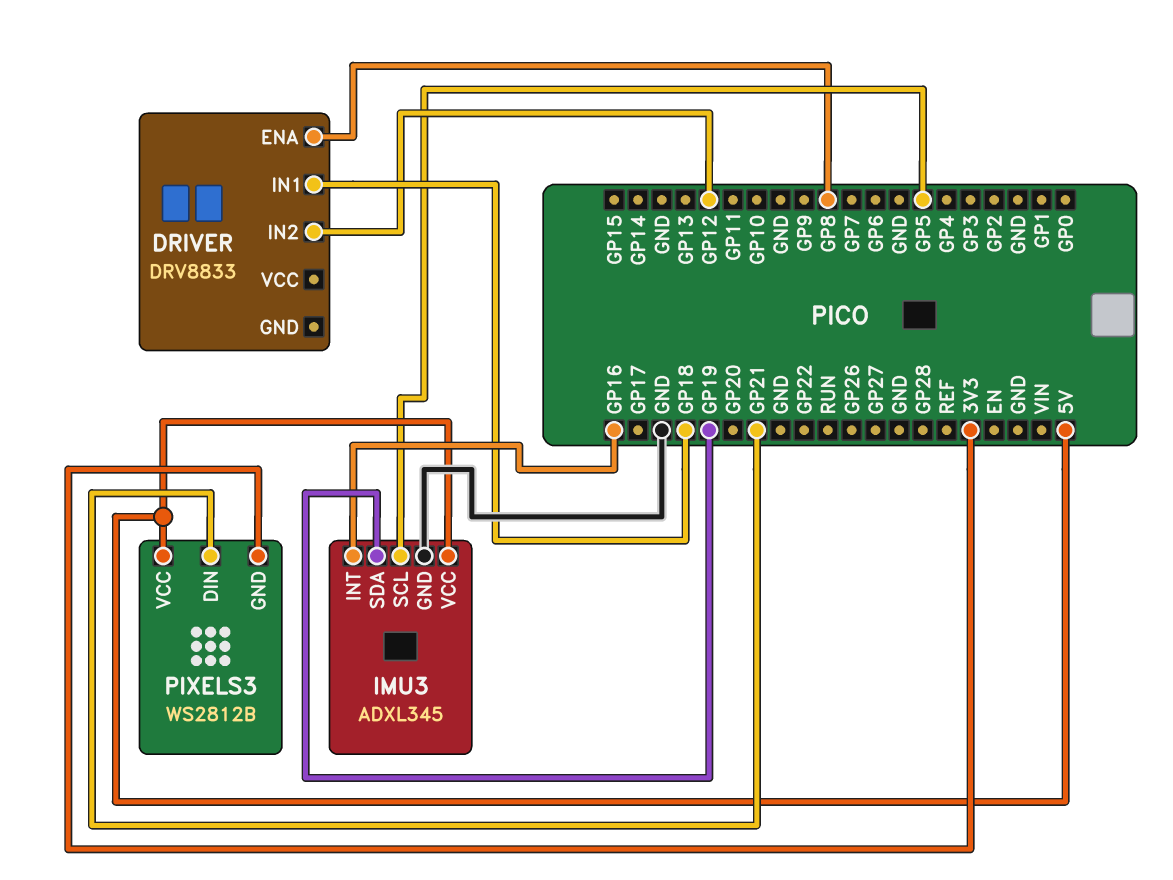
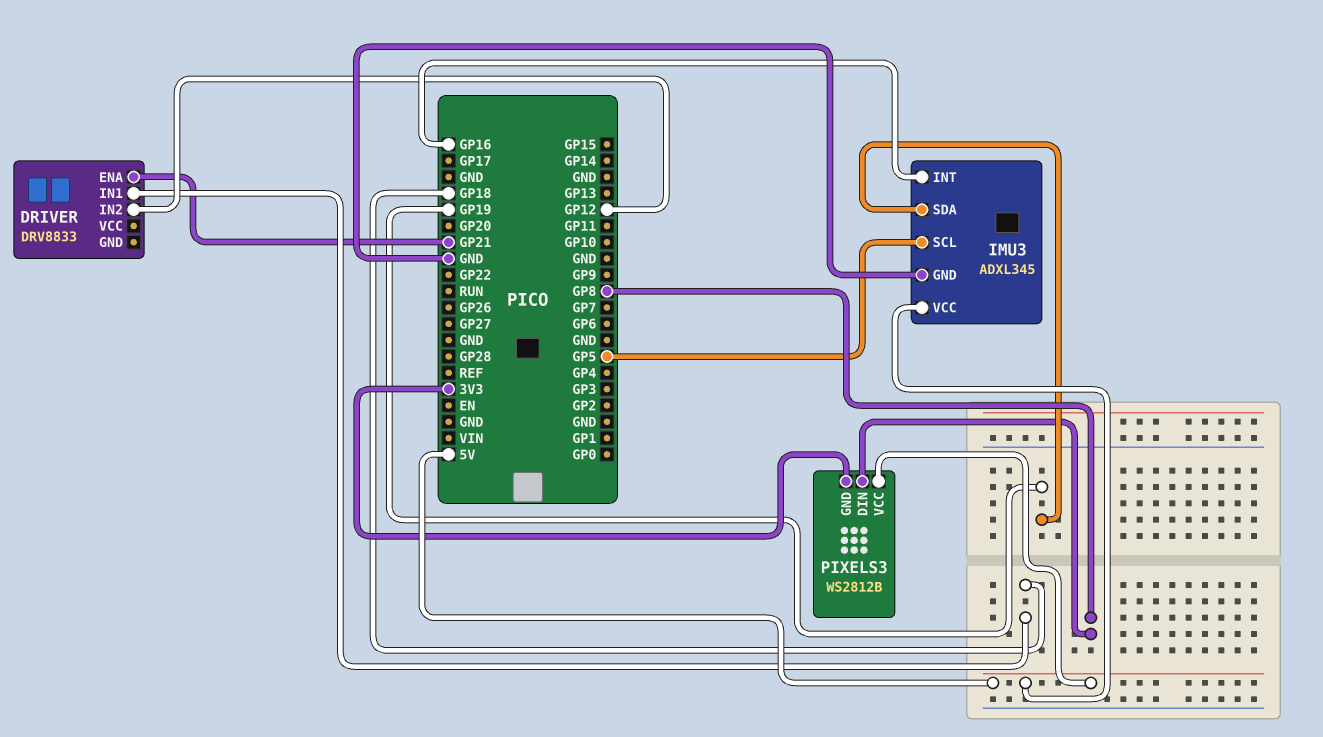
DRIVER pin ENA: GP8 -> GP21
PIXELS3 pin DIN: GP21 -> GP8

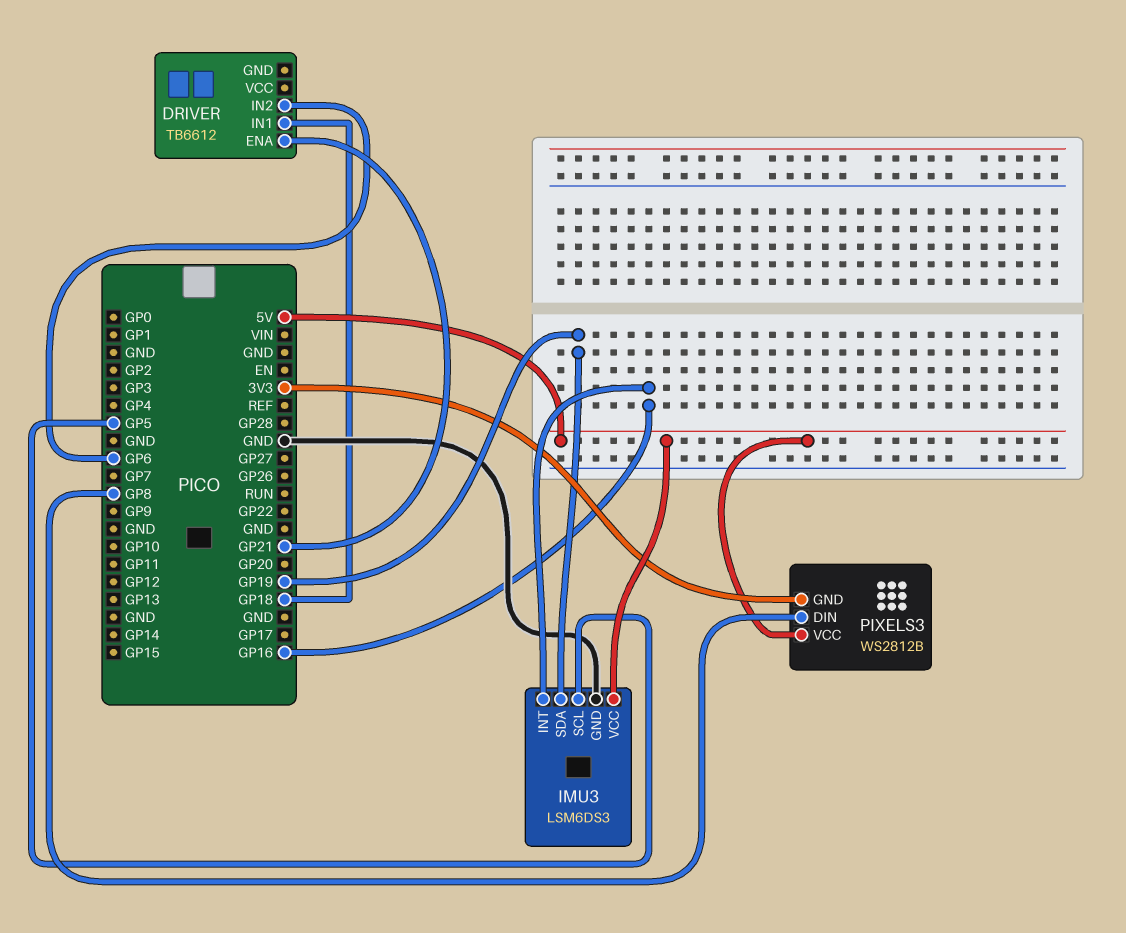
DRIVER: DRV8833 -> TB6612
DRIVER pin IN2: GP12 -> GP6
IMU3: ADXL345 -> LSM6DS3

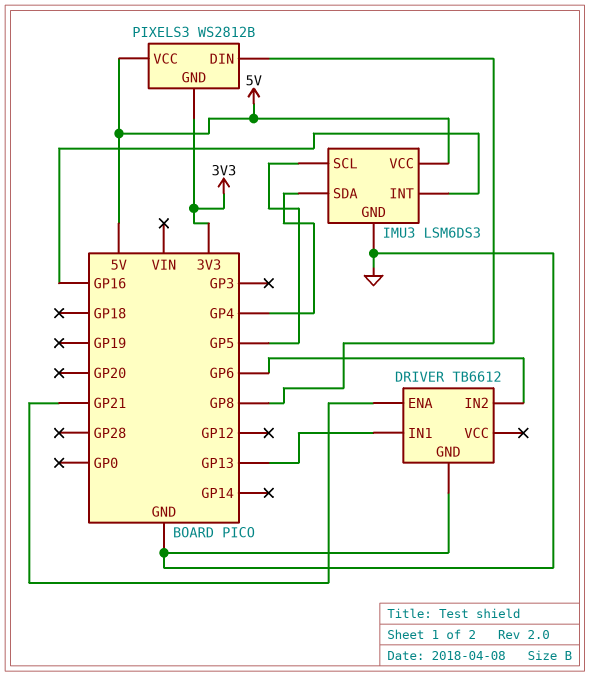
DRIVER pin GND: none -> GND
DRIVER pin IN1: GP18 -> GP13
IMU3 pin SDA: GP19 -> GP4

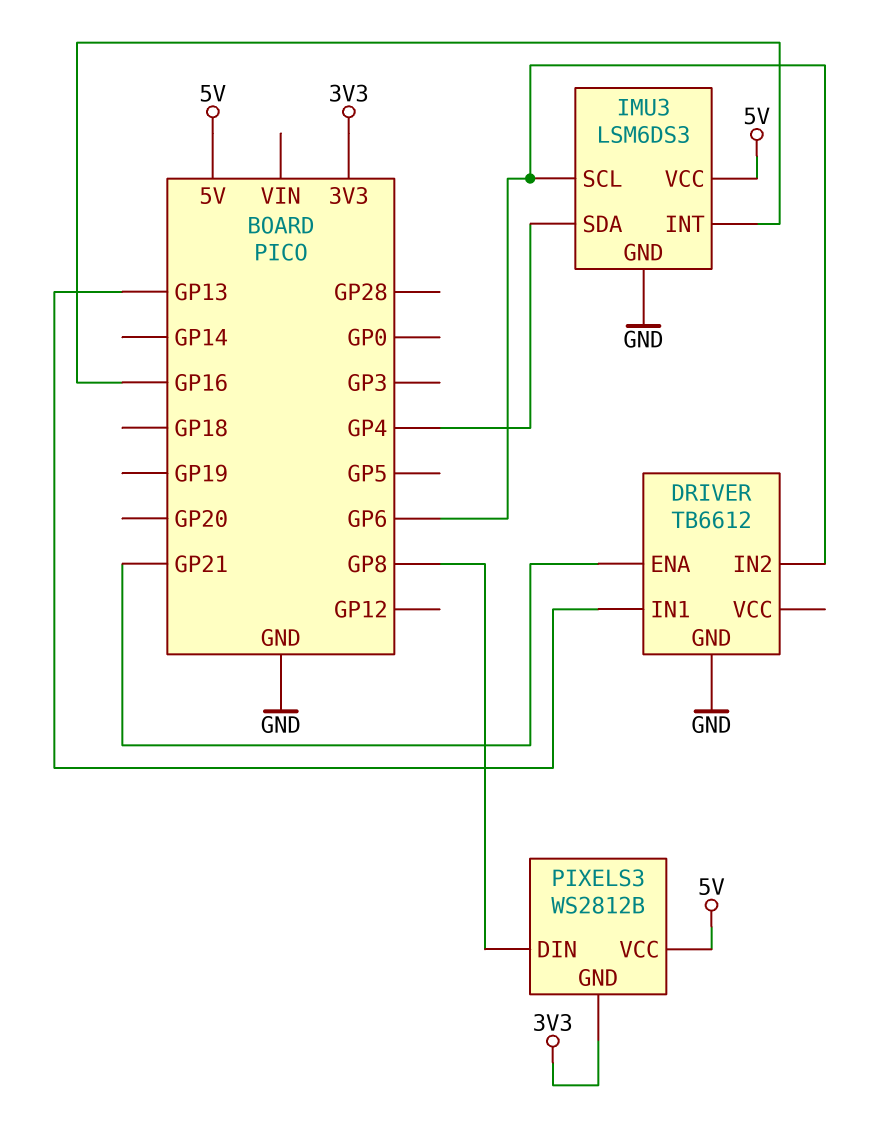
IMU3 pin SCL: GP5 -> GP6

